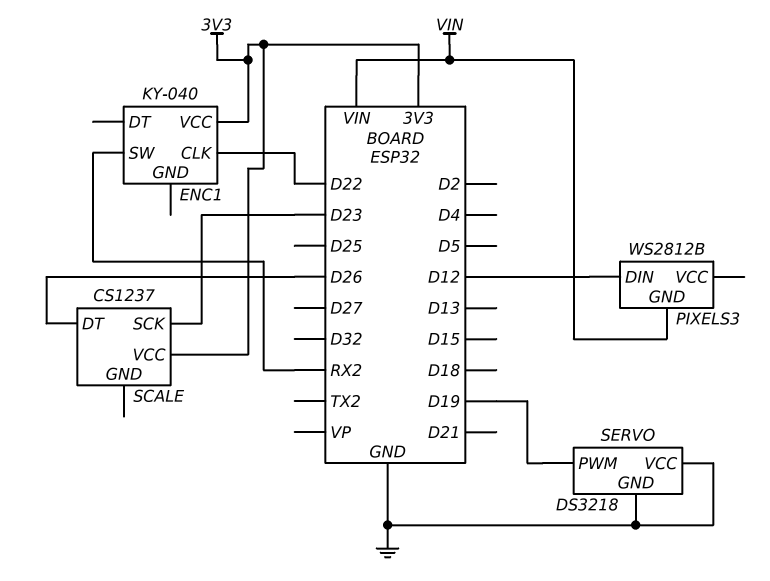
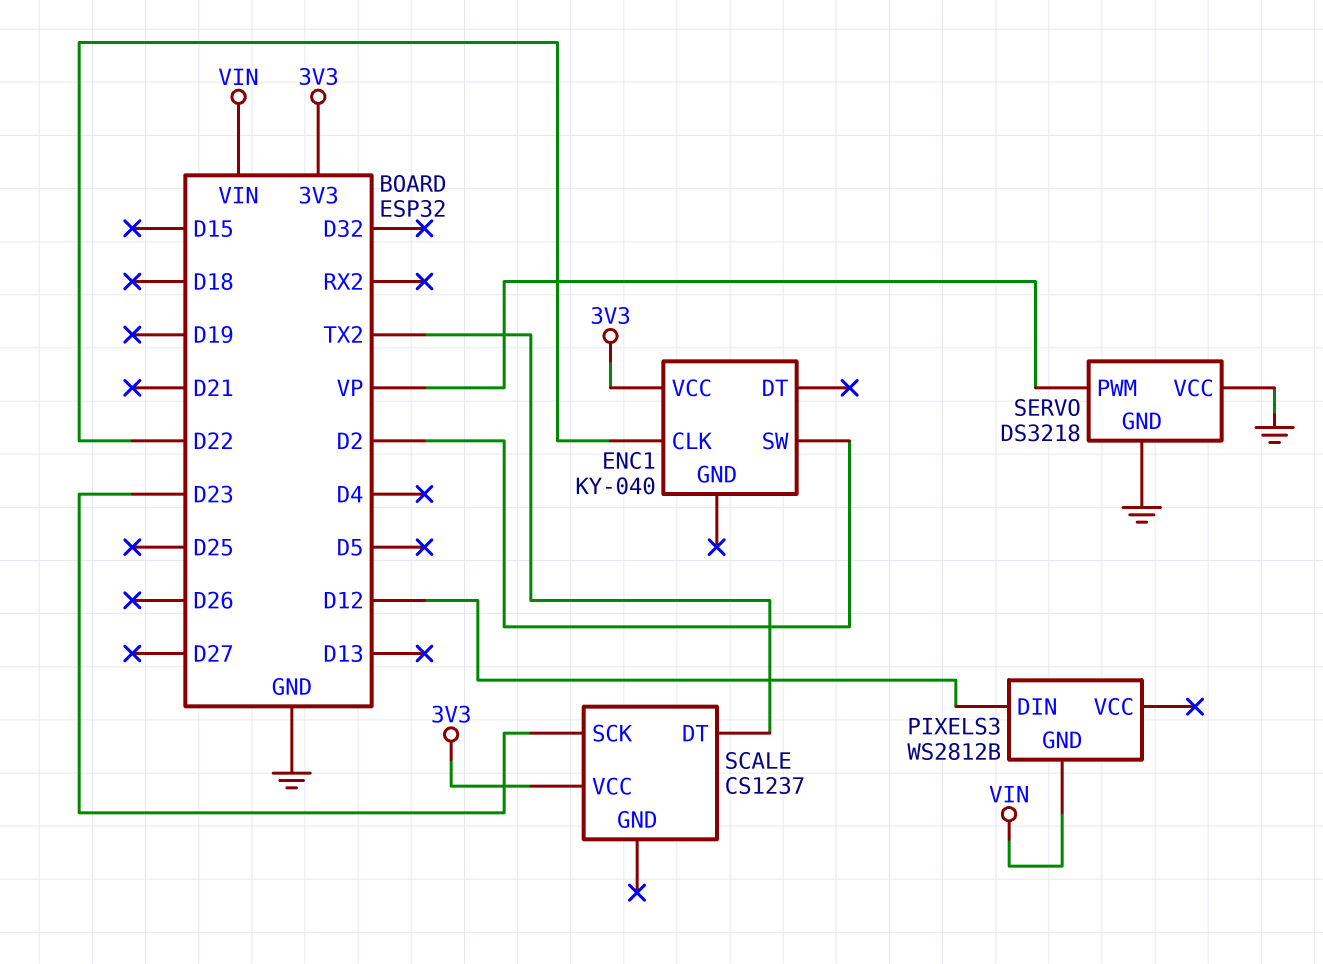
ENC1 pin SW: RX2 -> D2
SCALE pin DT: D26 -> TX2
SERVO pin PWM: D19 -> VP

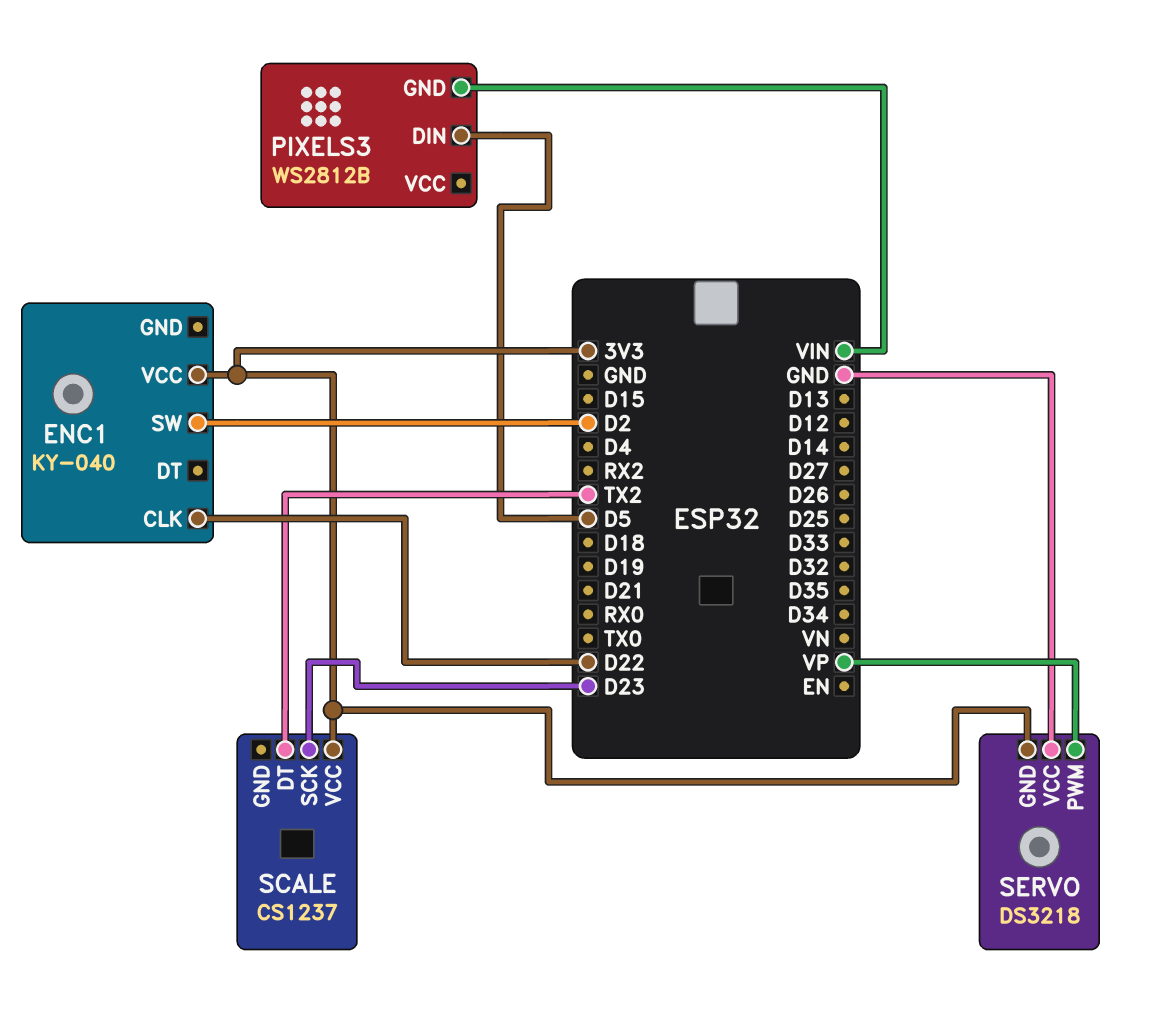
PIXELS3 pin DIN: D12 -> D5
SERVO pin GND: GND -> 3V3

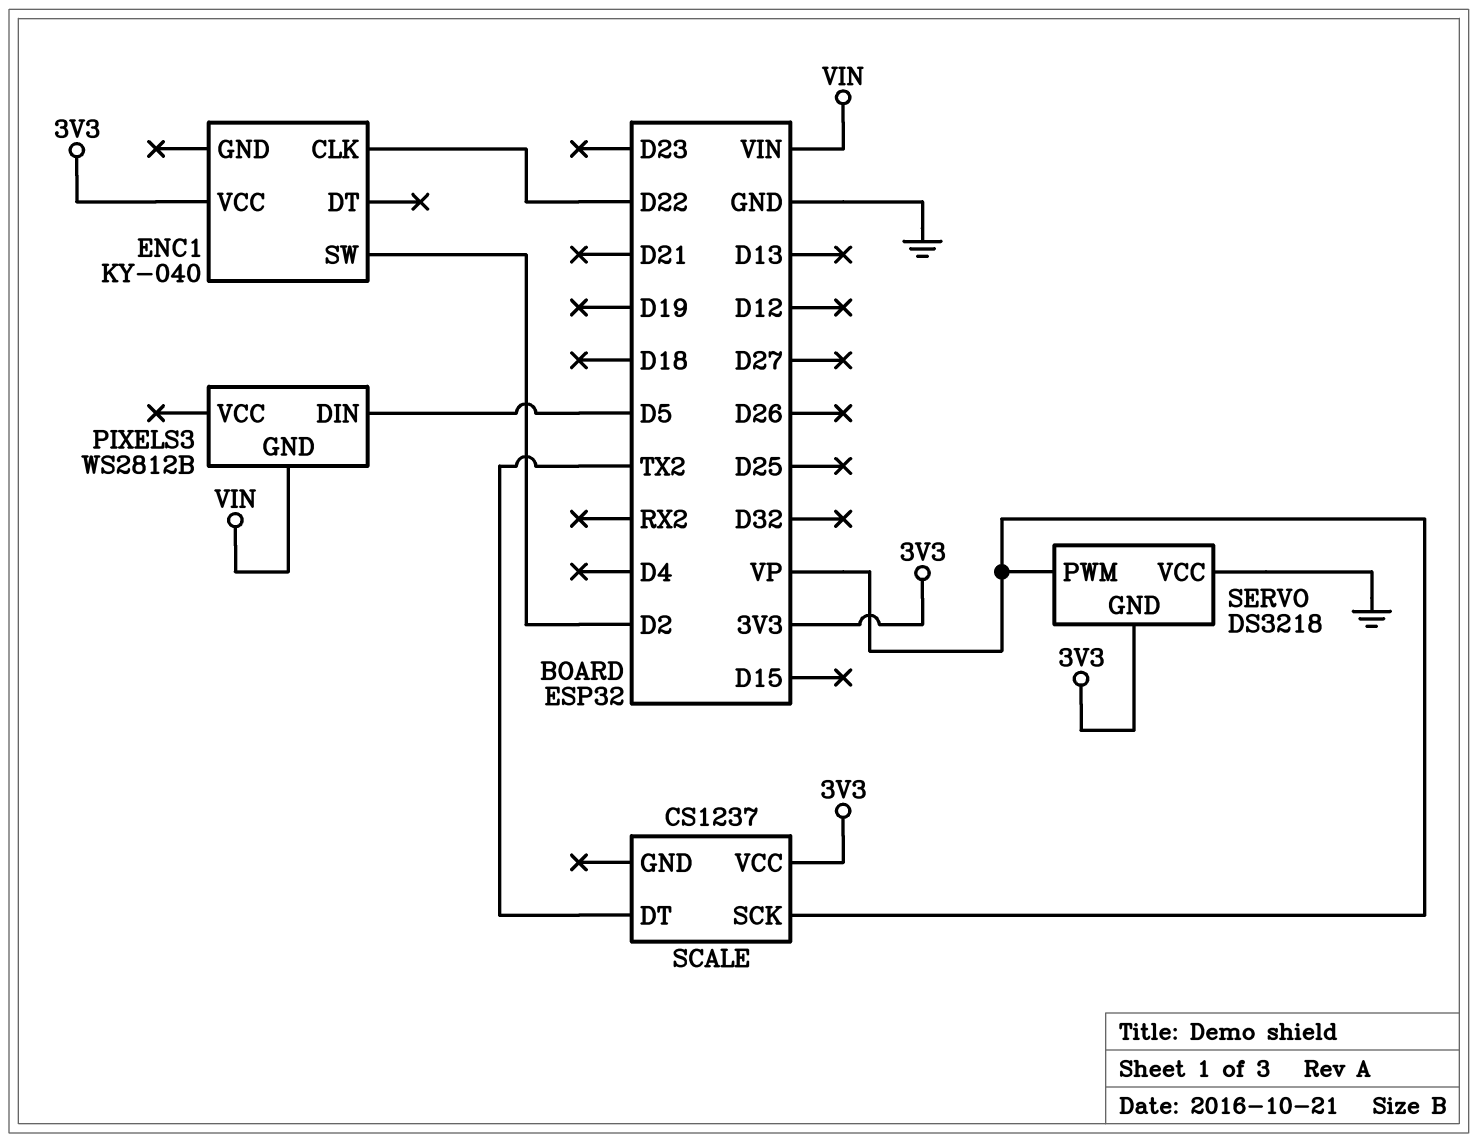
SCALE pin SCK: D23 -> VP

